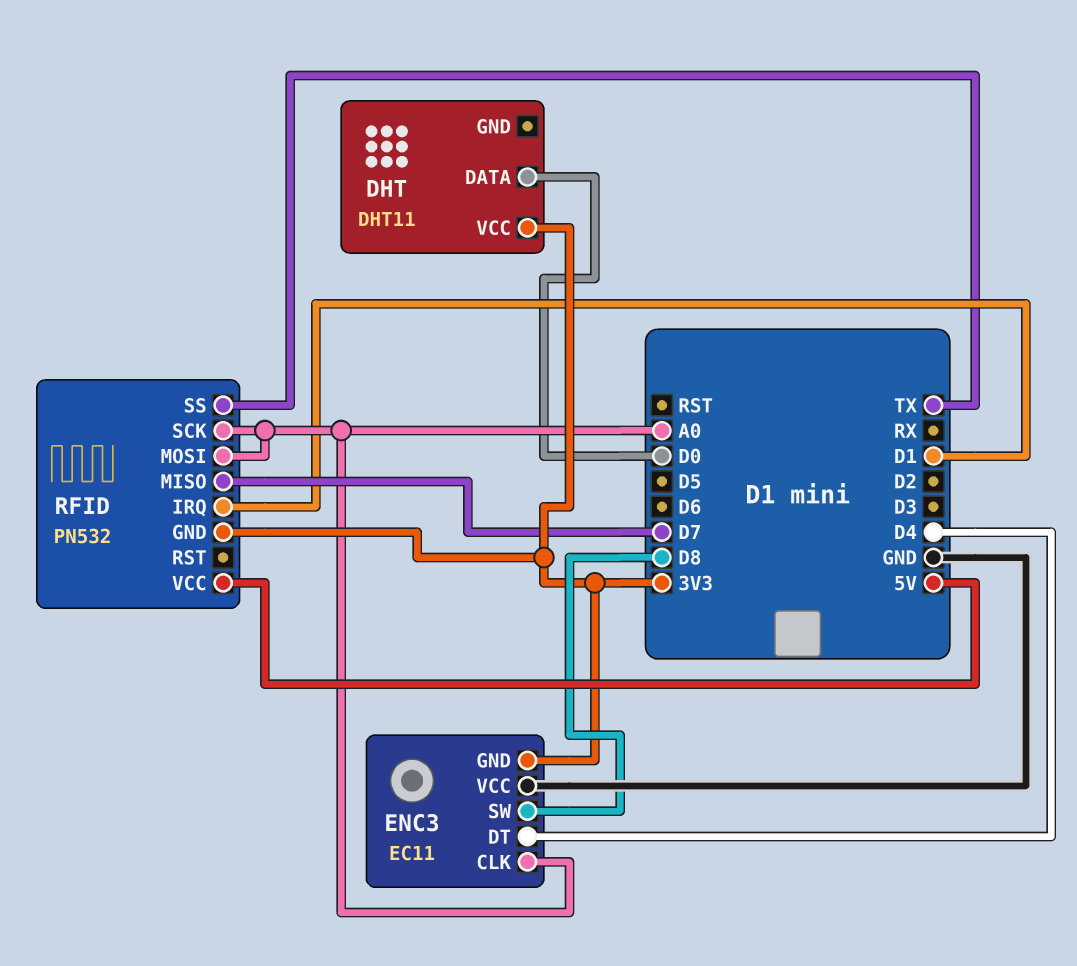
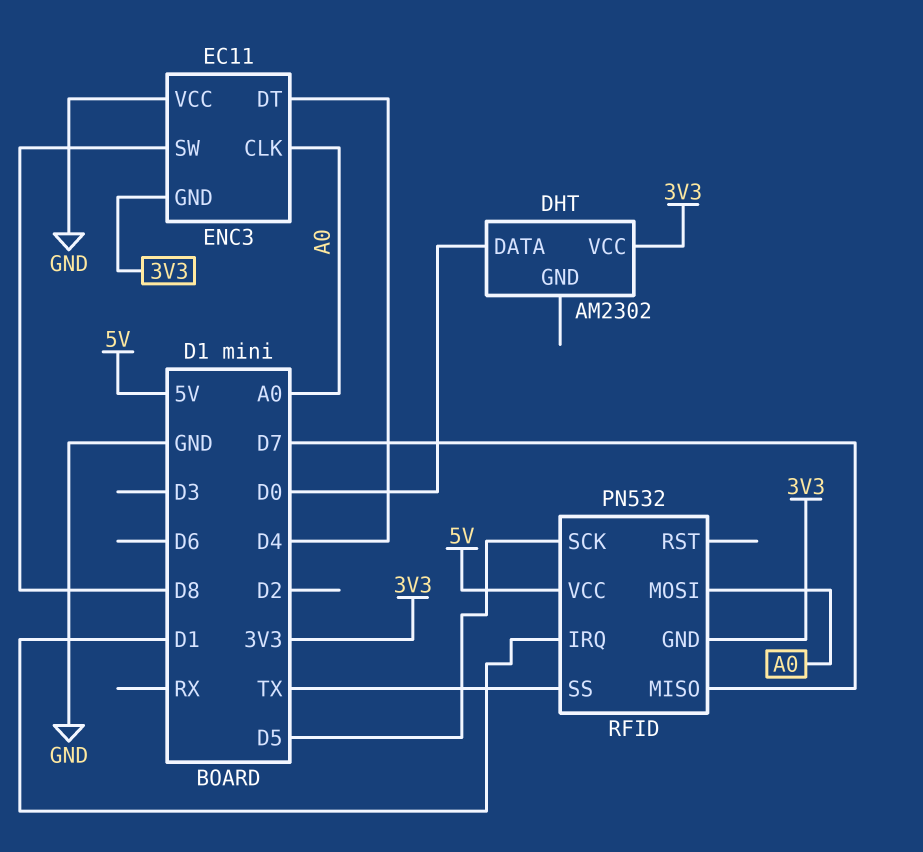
DHT: DHT11 -> AM2302
RFID pin SCK: A0 -> D5

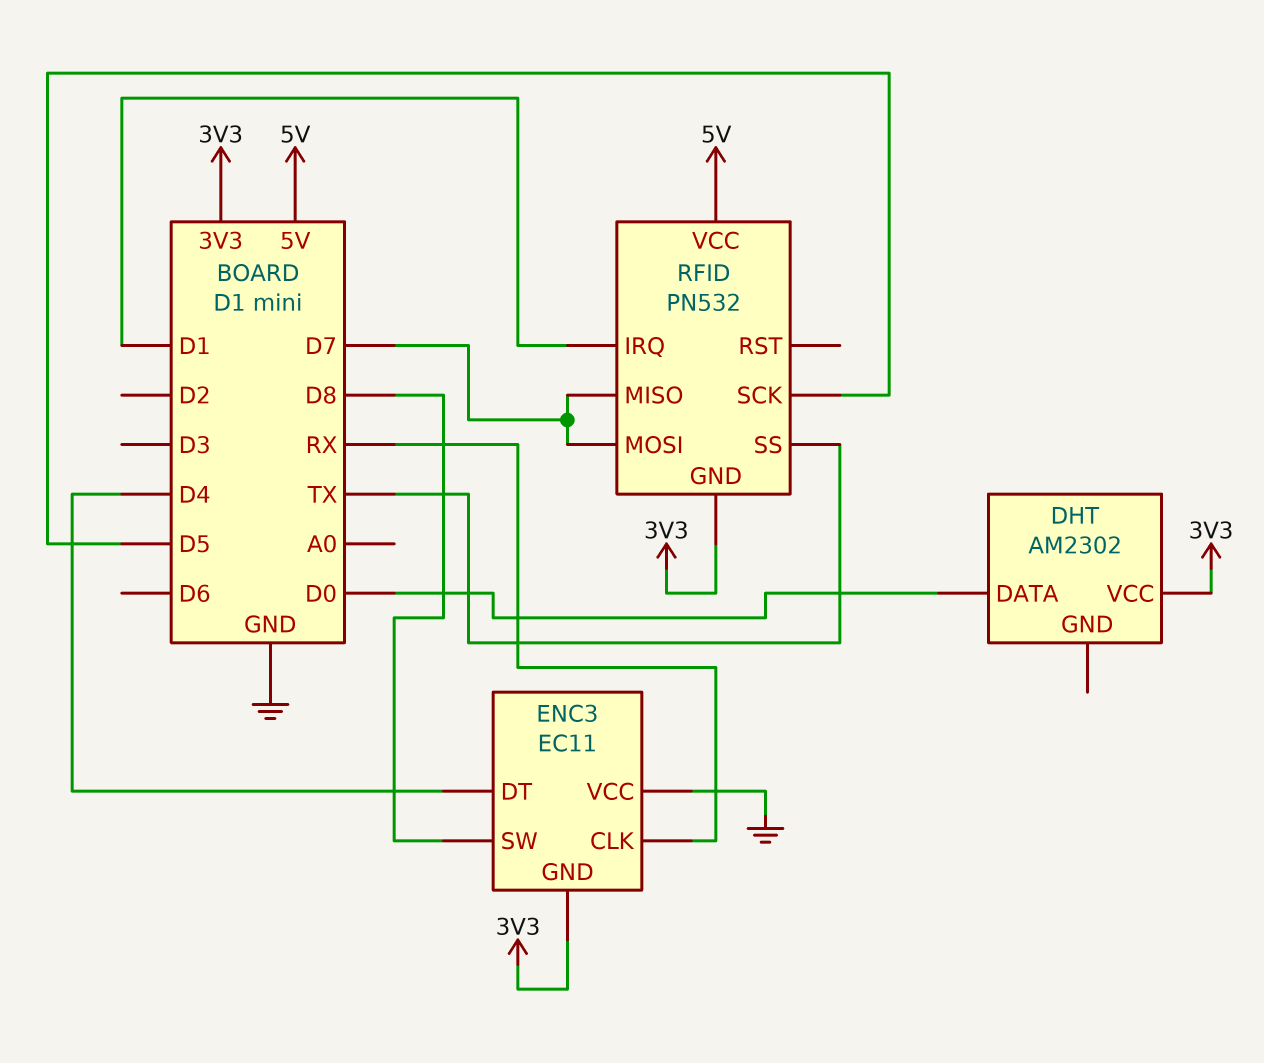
ENC3 pin CLK: A0 -> RX
RFID pin MOSI: A0 -> D7

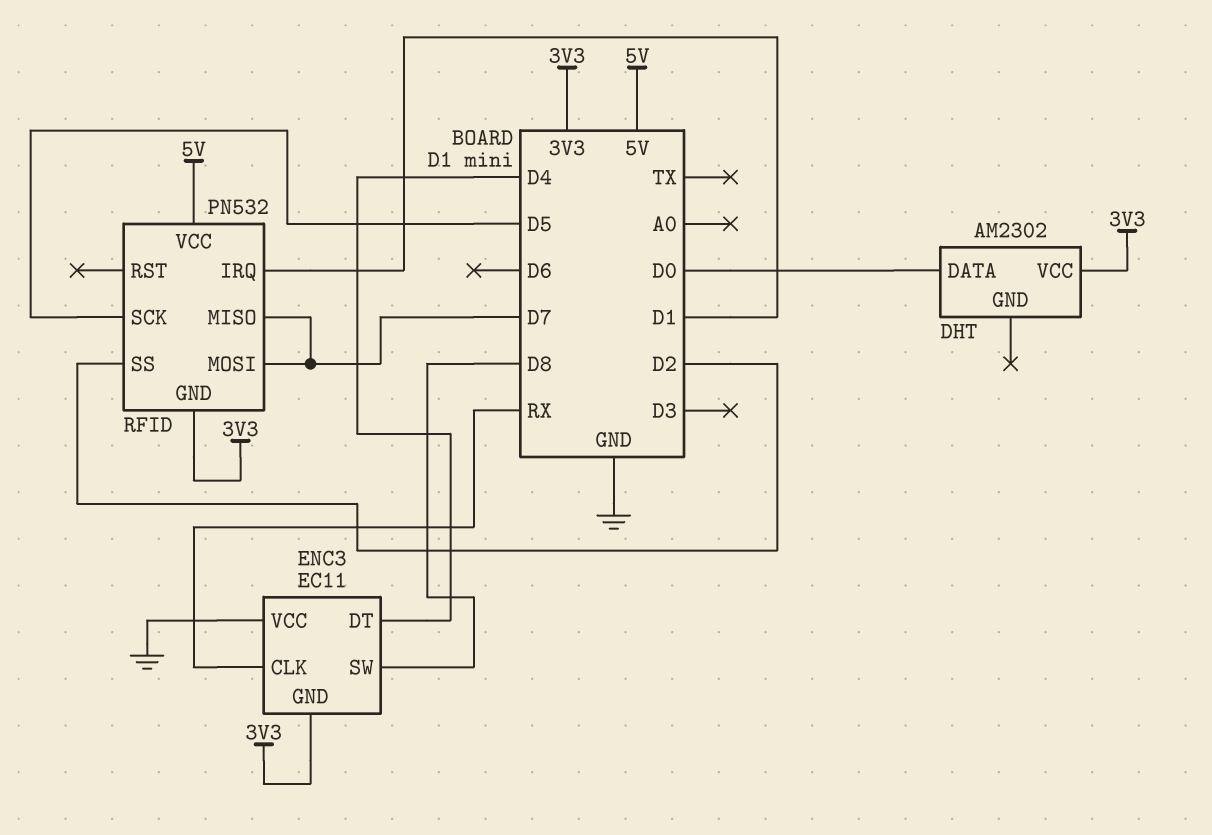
RFID pin SS: TX -> D2

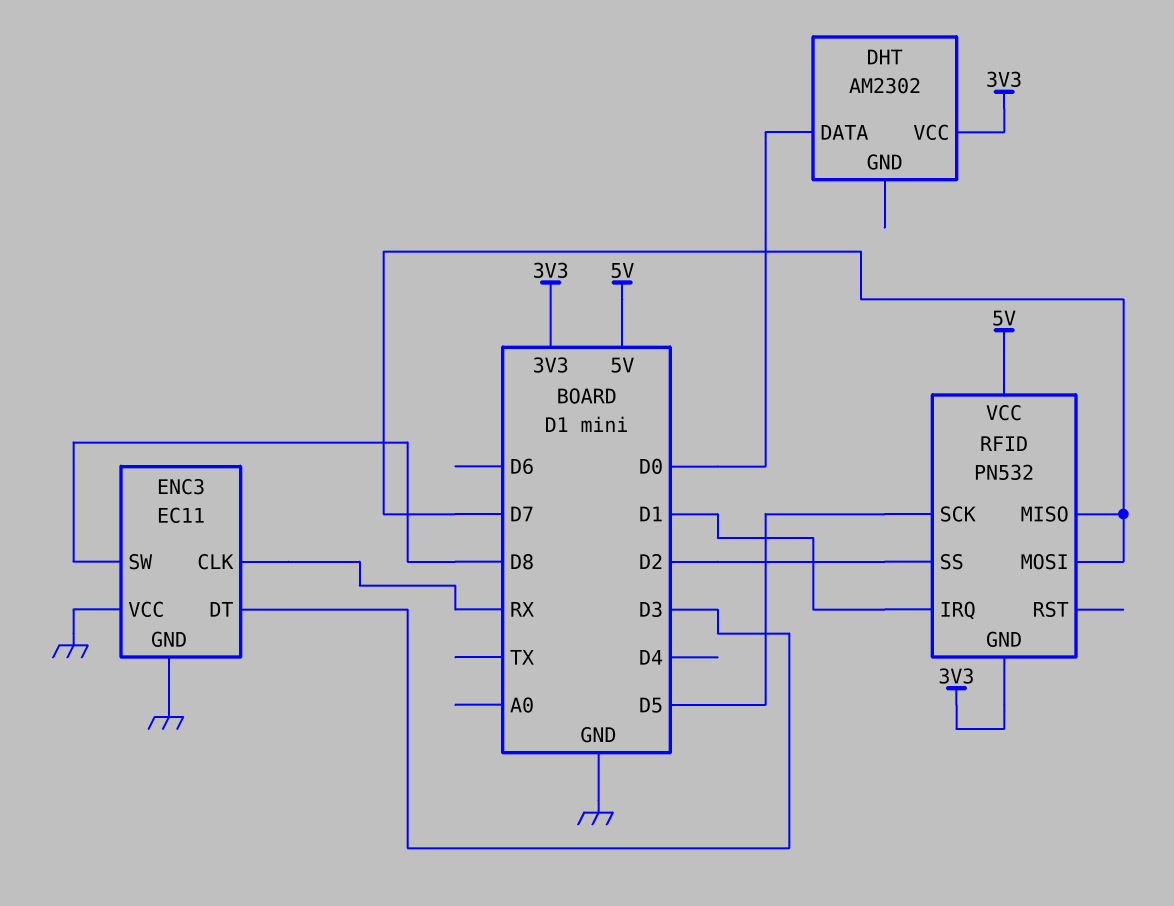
ENC3 pin DT: D4 -> D3
ENC3 pin GND: 3V3 -> GND

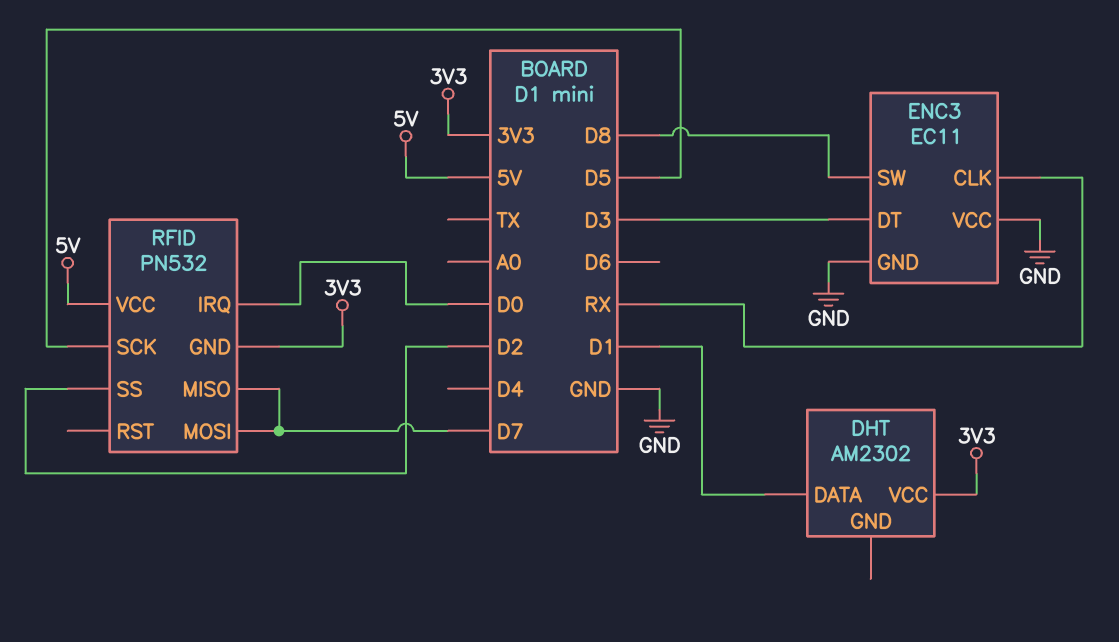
DHT pin DATA: D0 -> D1
RFID pin IRQ: D1 -> D0

